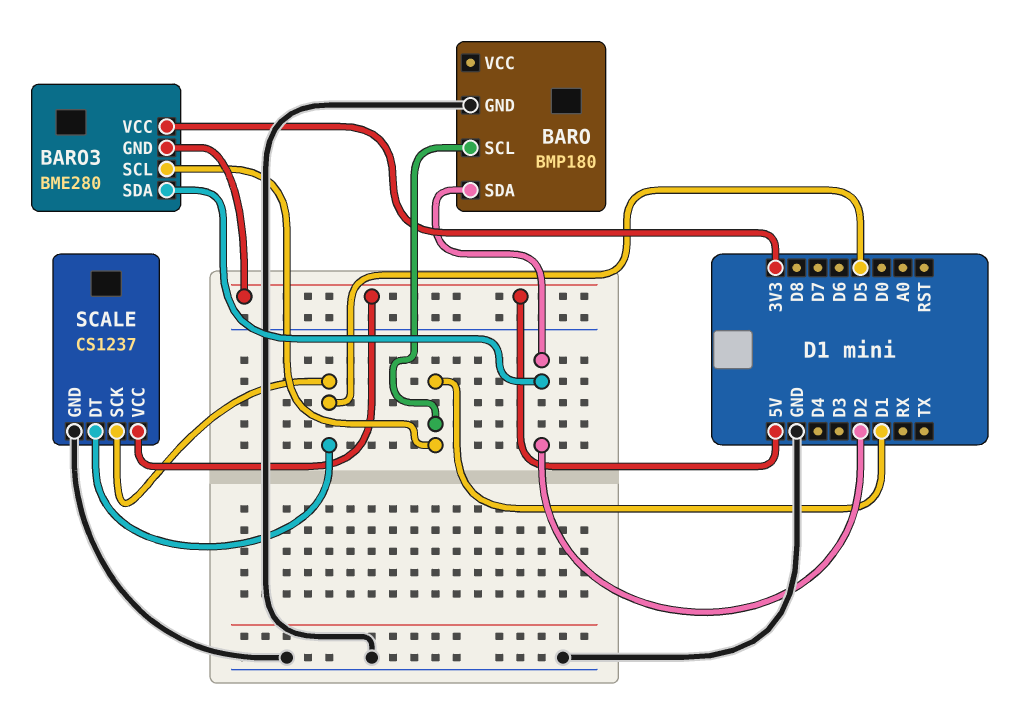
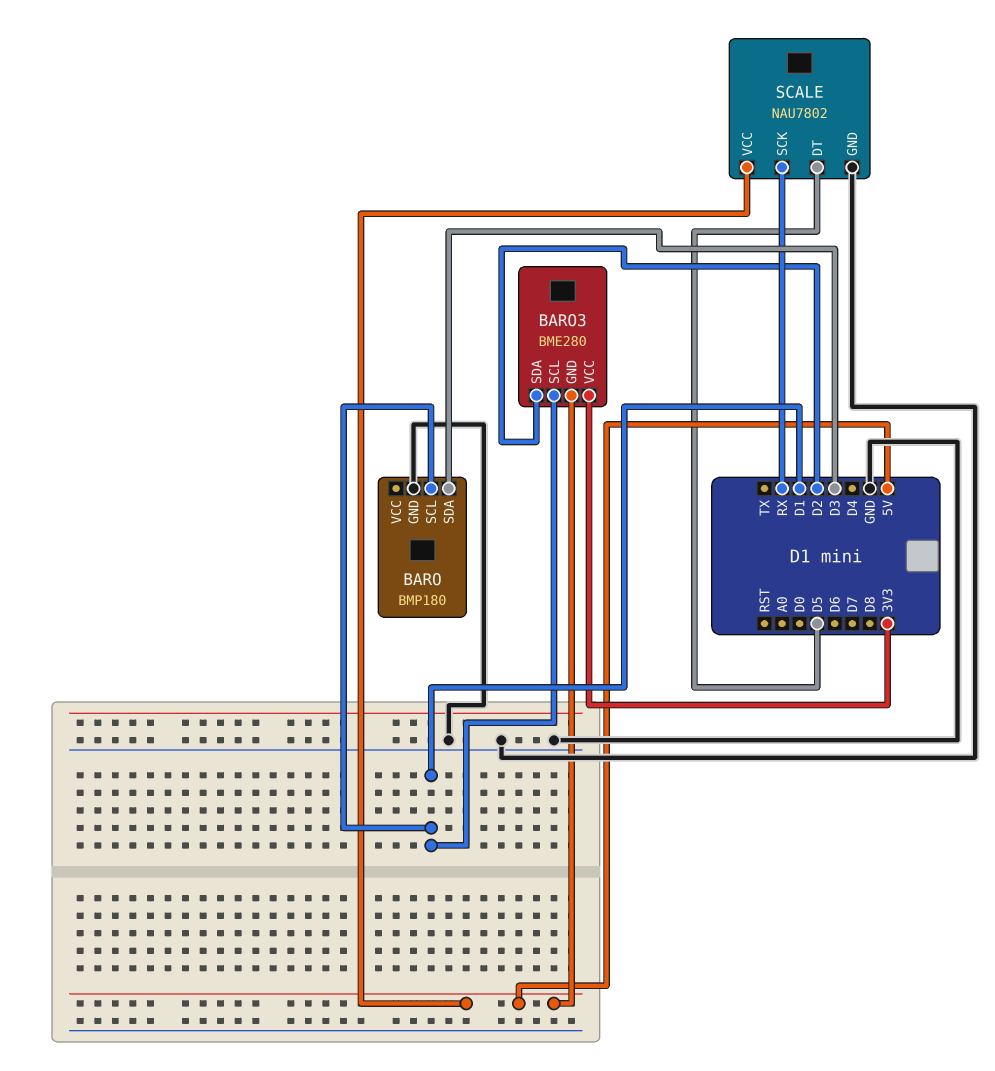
BARO pin SDA: D2 -> D3
SCALE: CS1237 -> NAU7802
SCALE pin SCK: D5 -> RX

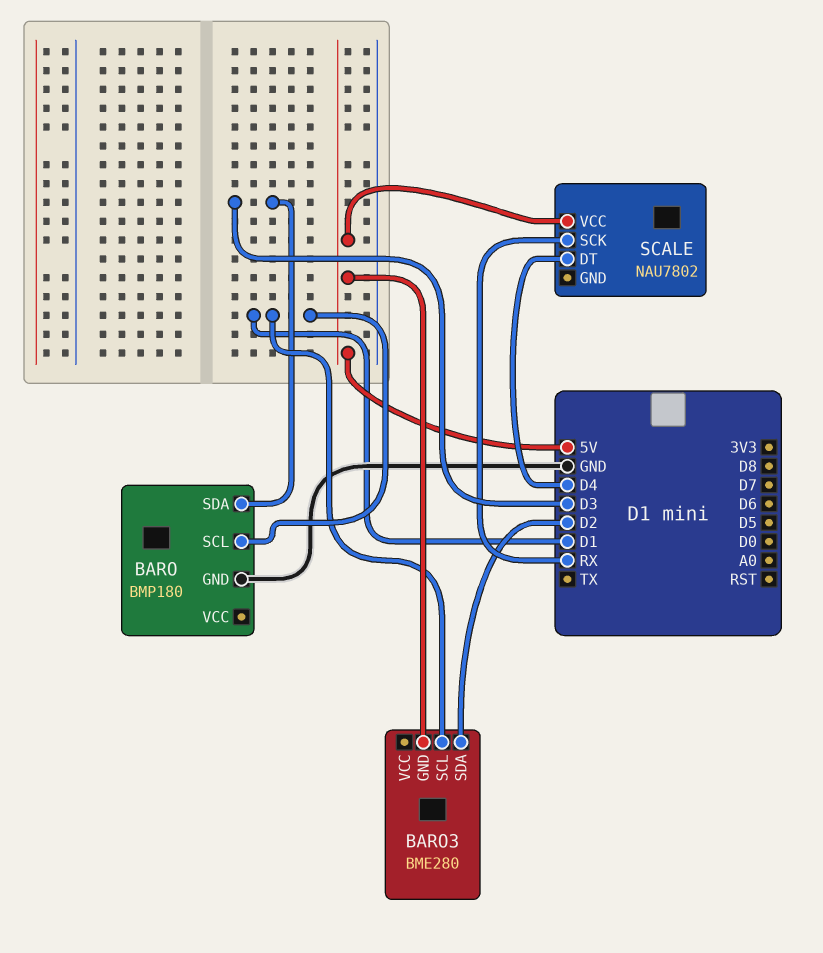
BARO3 pin VCC: 3V3 -> none
SCALE pin DT: D5 -> D4
SCALE pin GND: GND -> none

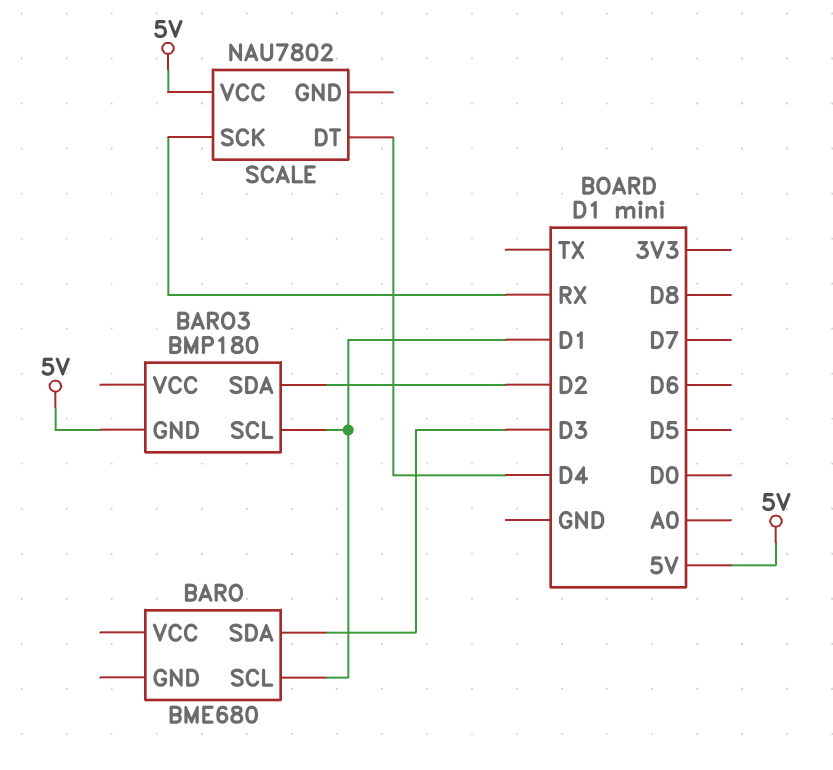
BARO: BMP180 -> BME680
BARO pin GND: GND -> none
BARO3: BME280 -> BMP180

